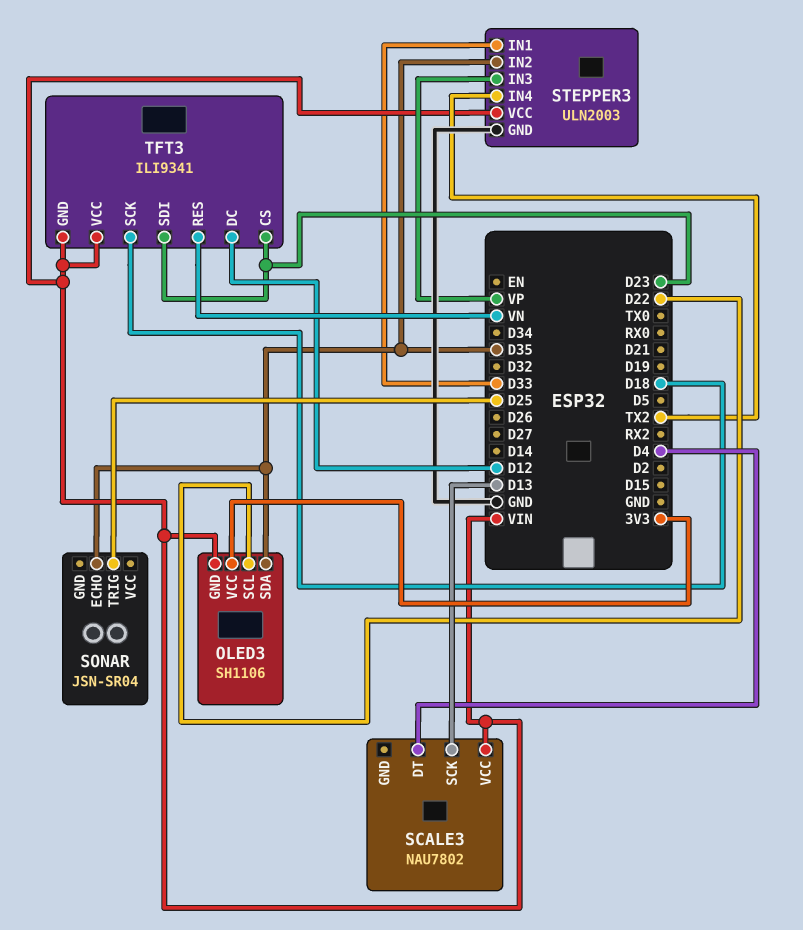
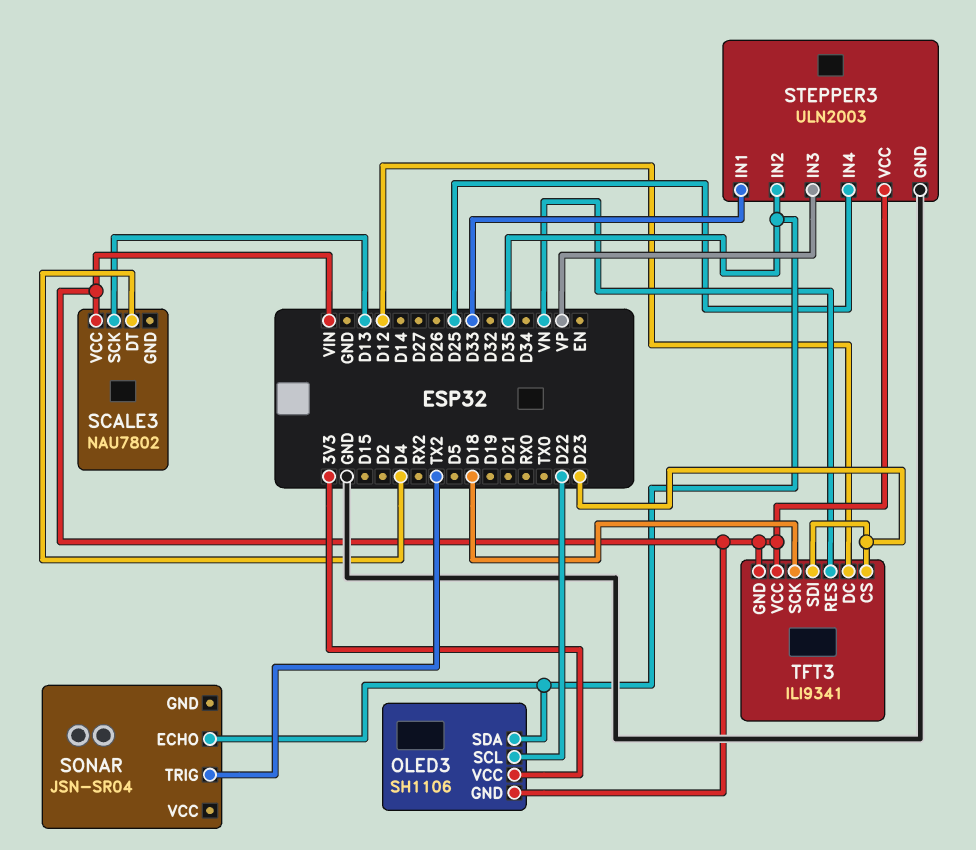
SONAR pin TRIG: D25 -> TX2
STEPPER3 pin IN4: TX2 -> D25

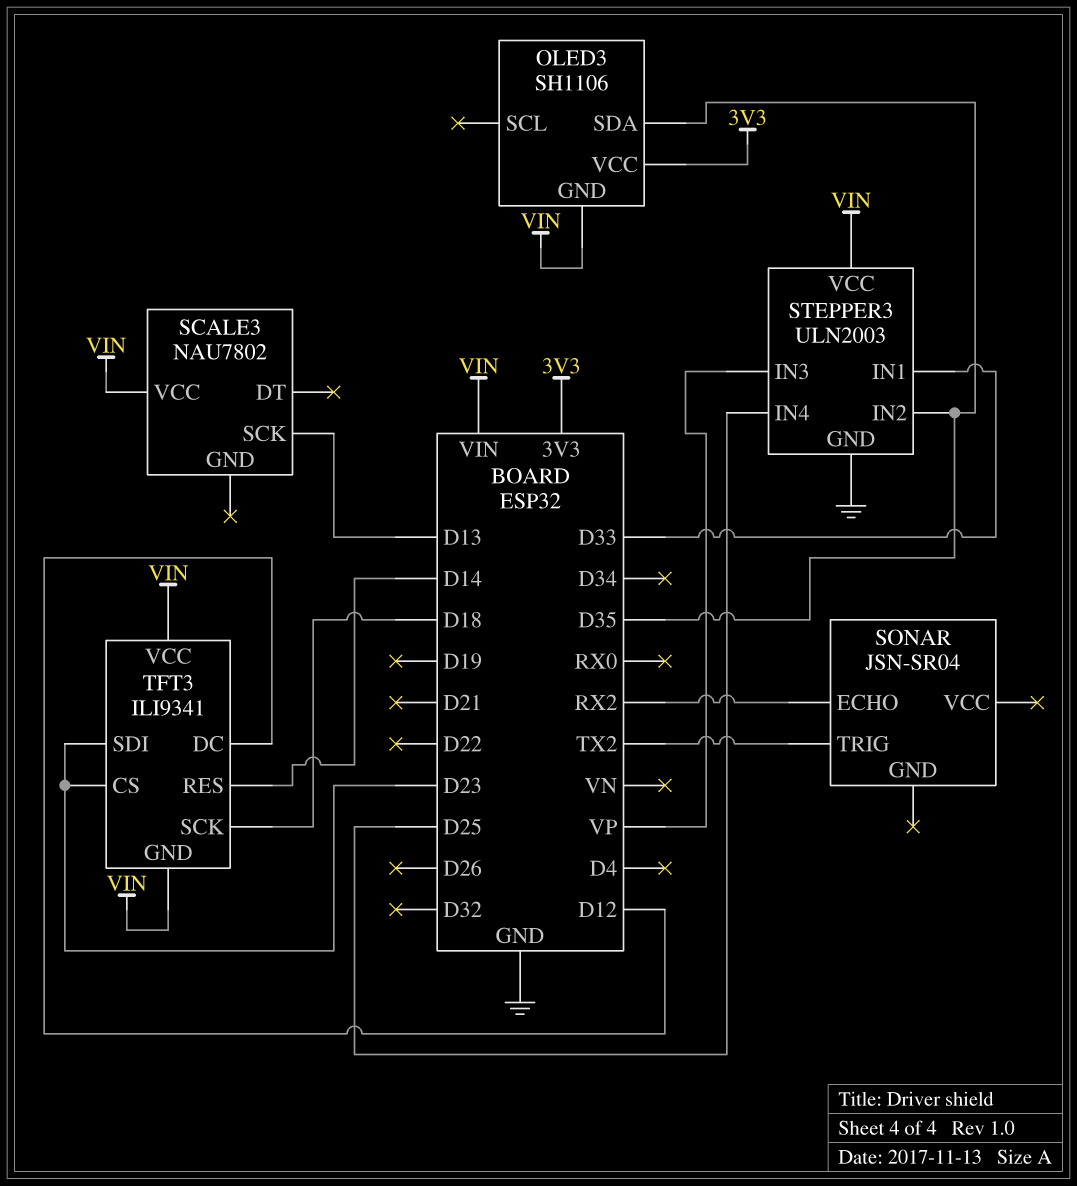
OLED3 pin SCL: D22 -> none
SCALE3 pin DT: D4 -> none
SONAR pin ECHO: D35 -> RX2
TFT3 pin RES: VN -> D14

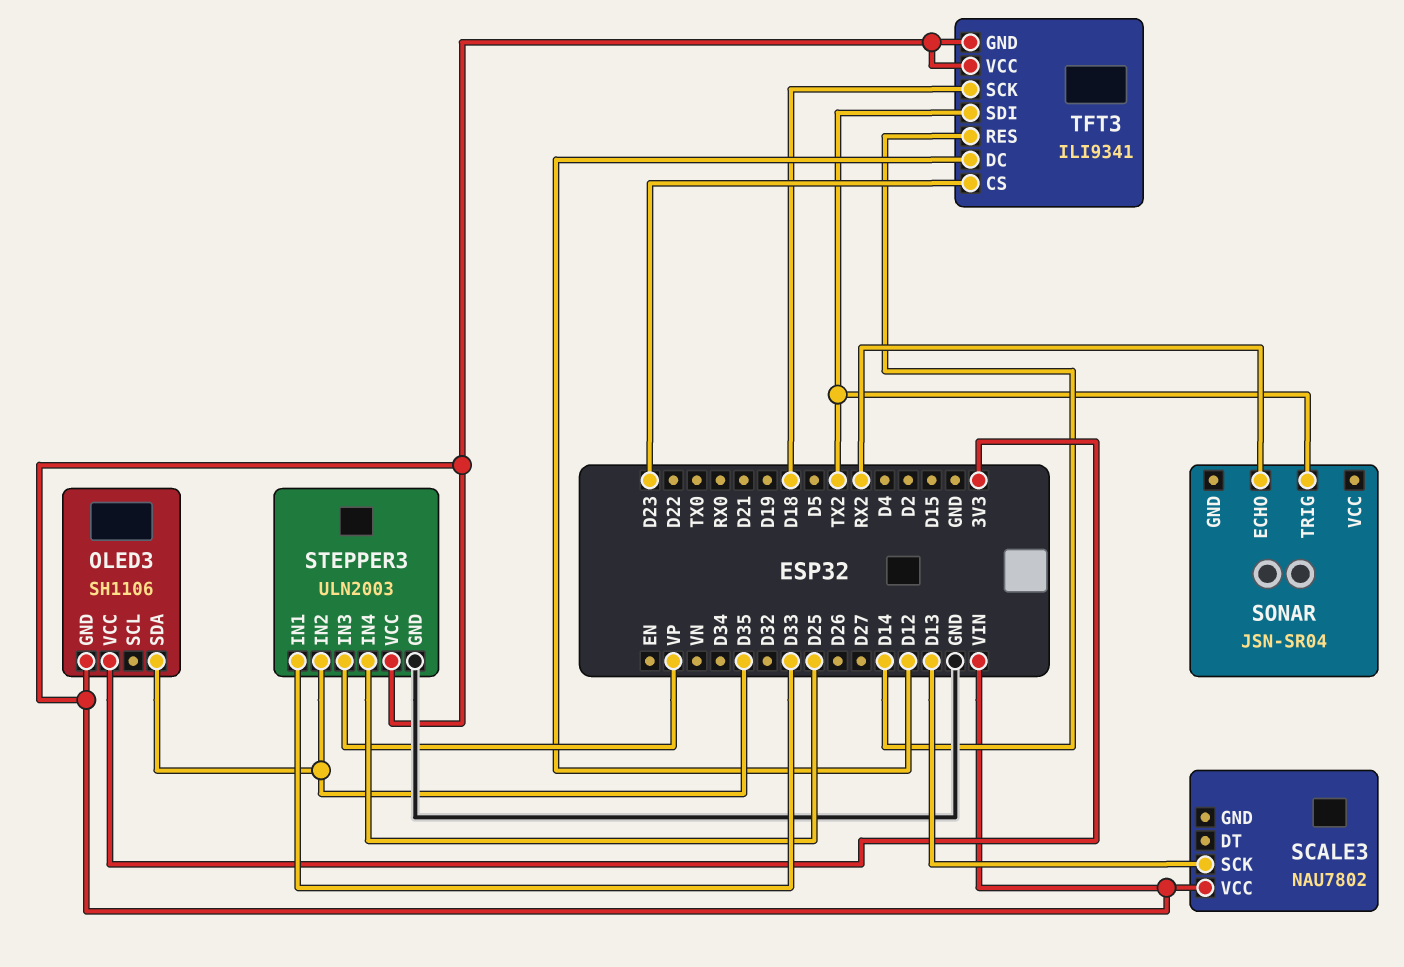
TFT3 pin SDI: D23 -> TX2

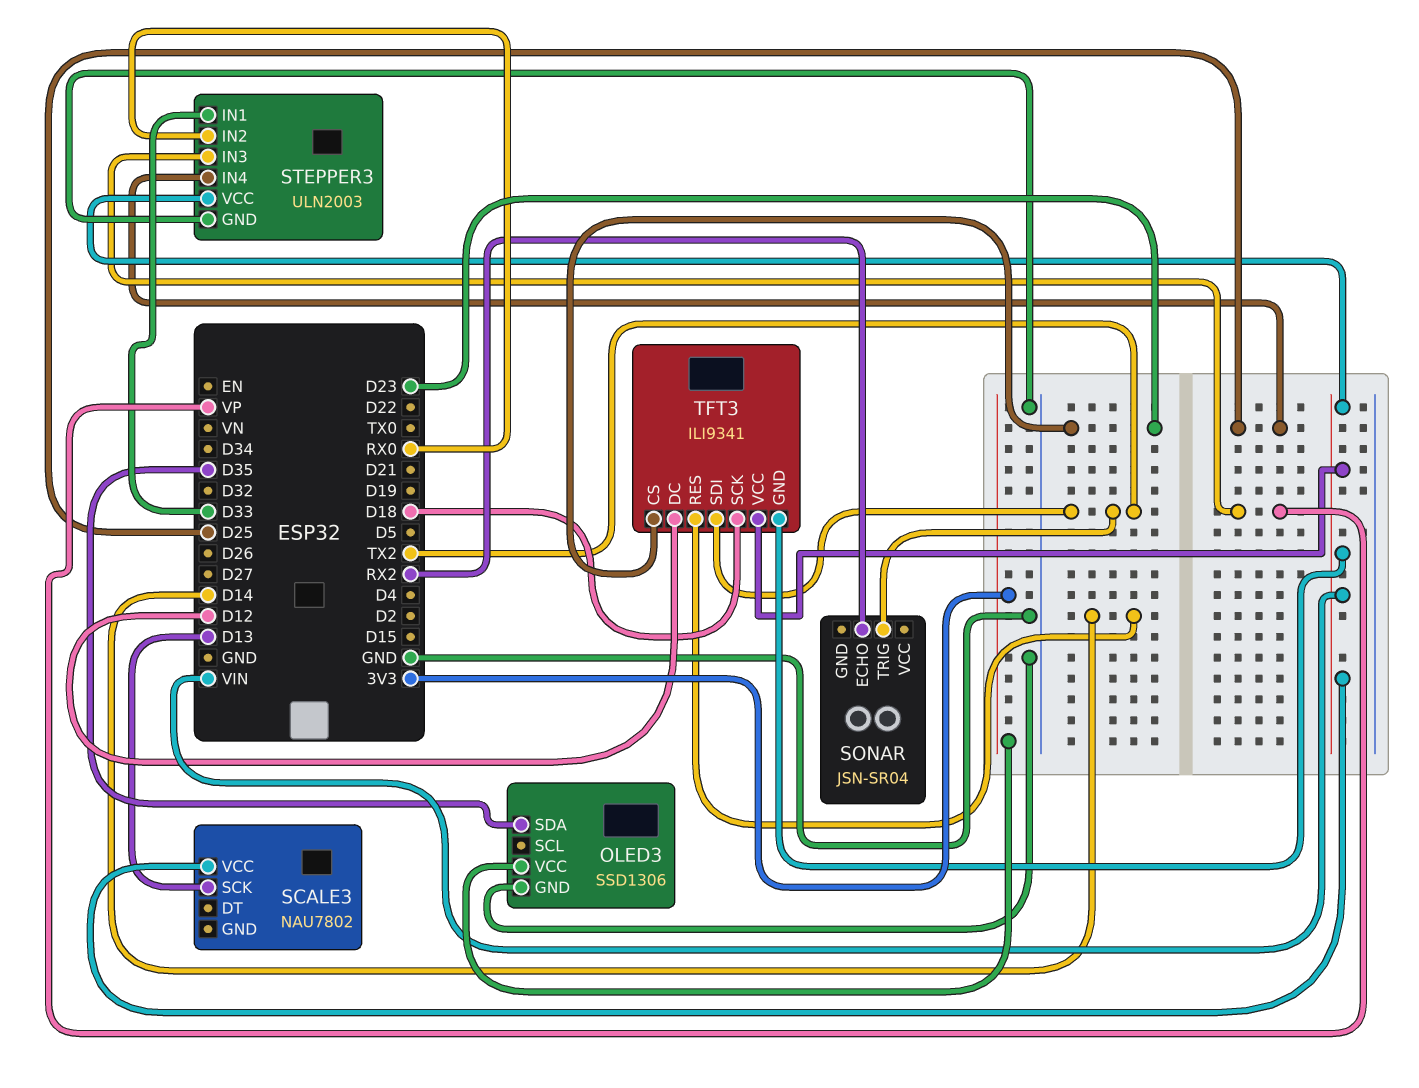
OLED3: SH1106 -> SSD1306
OLED3 pin GND: VIN -> GND
STEPPER3 pin IN2: D35 -> RX0

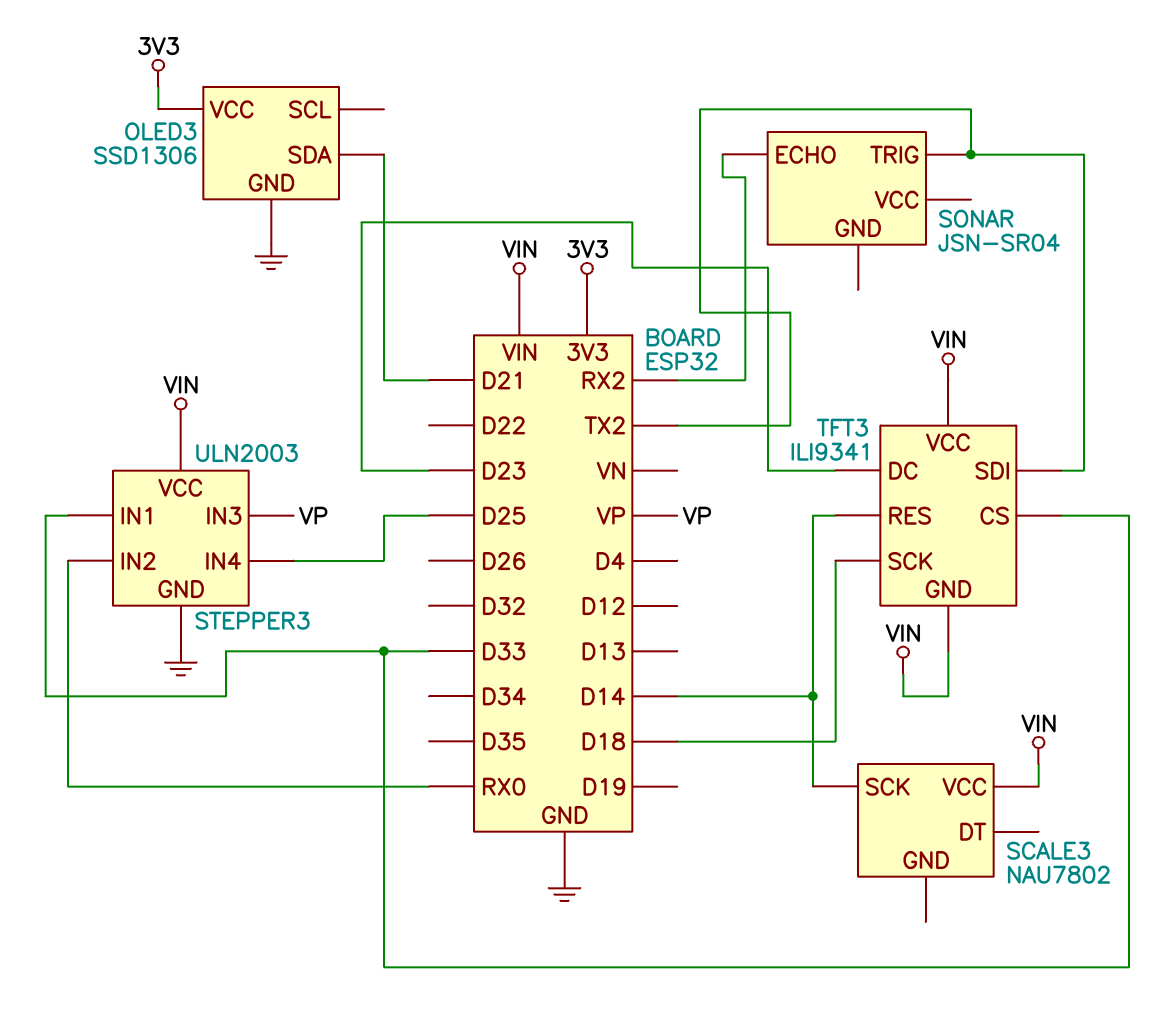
OLED3 pin SDA: D35 -> D21
SCALE3 pin SCK: D13 -> D14
TFT3 pin CS: D23 -> D33
TFT3 pin DC: D12 -> D23

